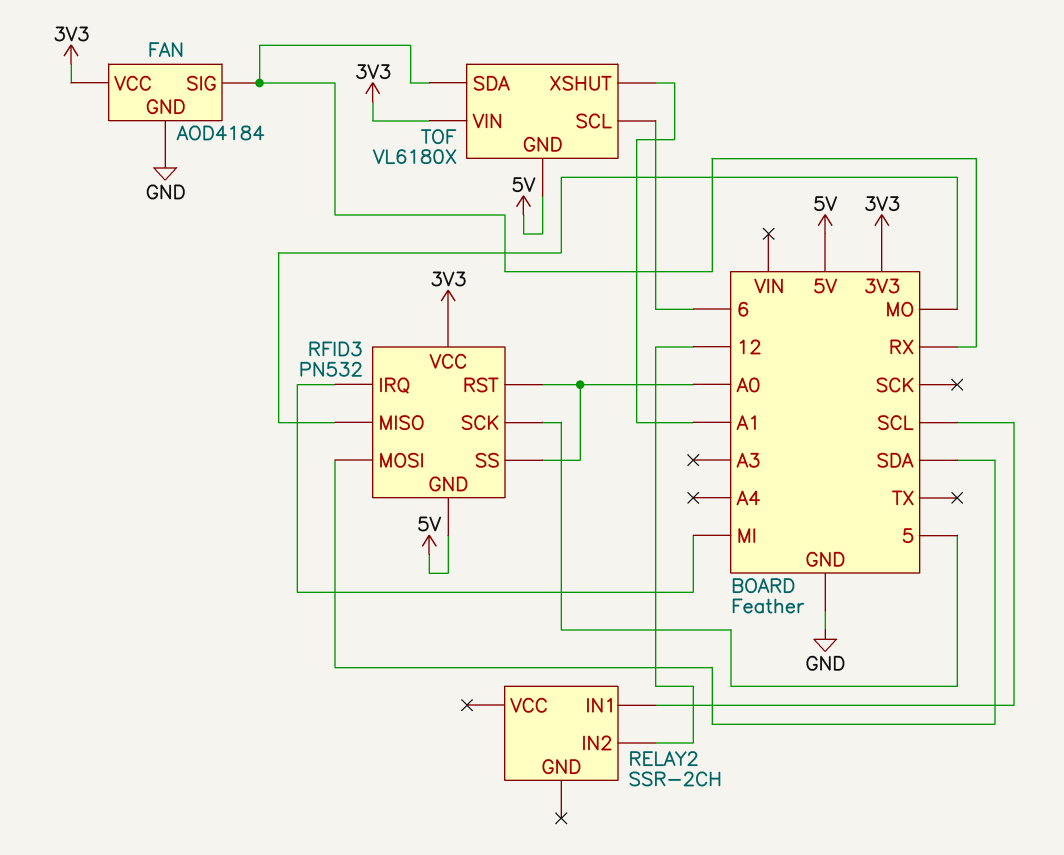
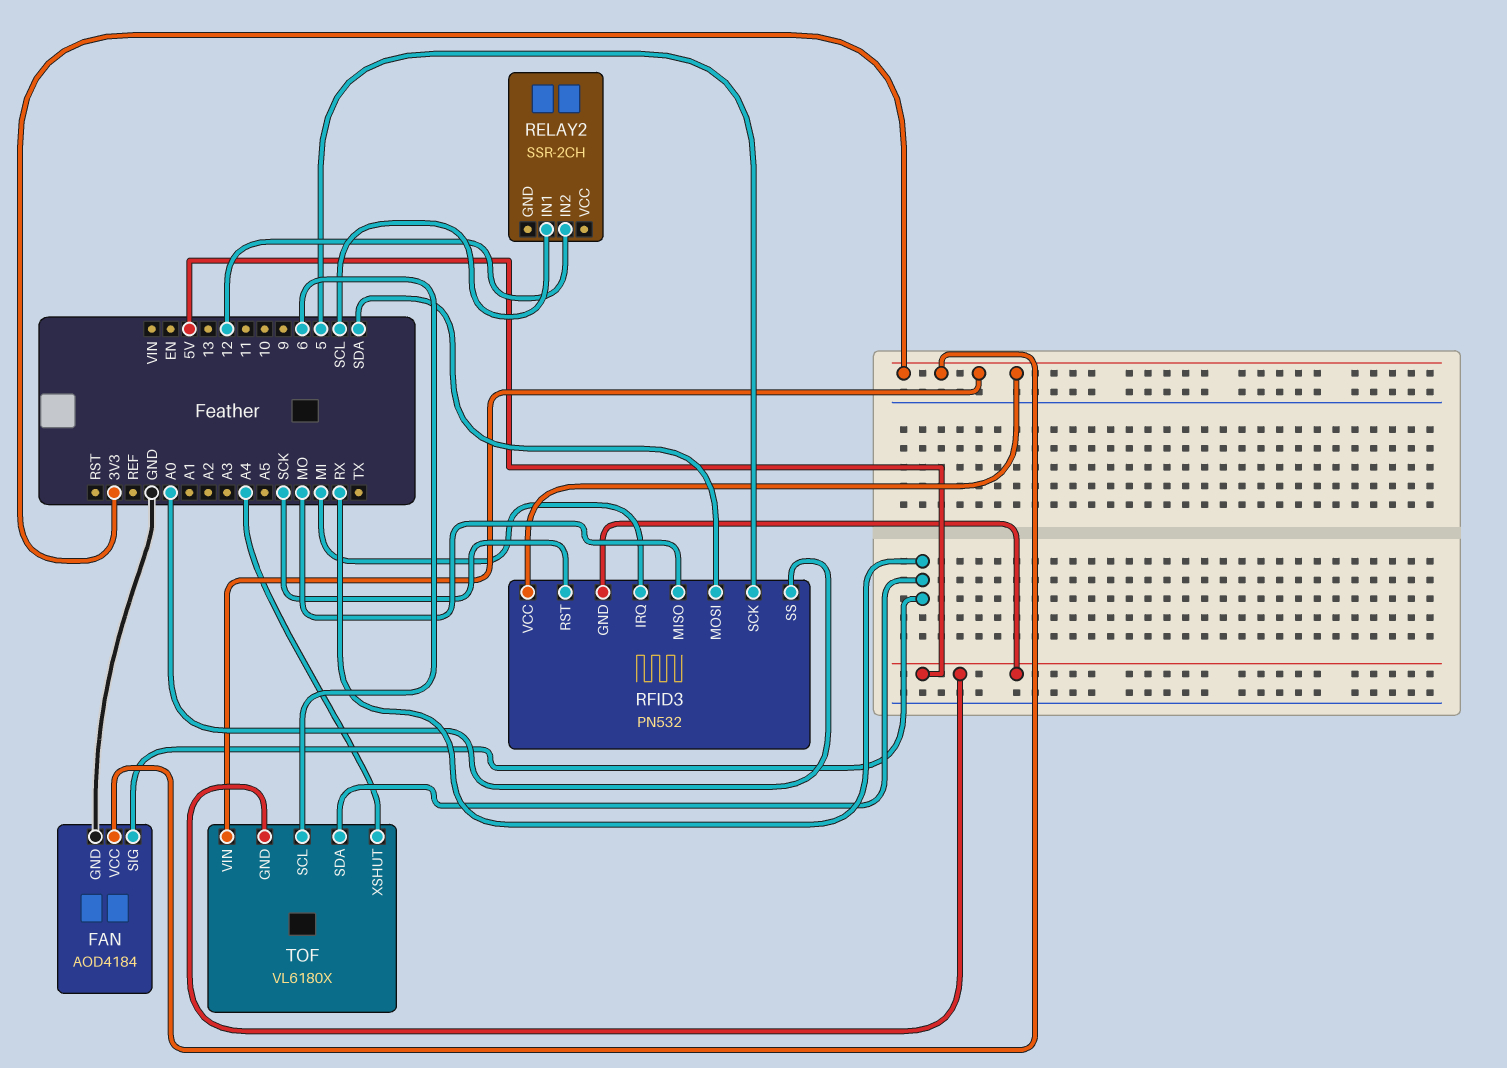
RFID3 pin RST: A0 -> SCK
TOF pin XSHUT: A1 -> A4

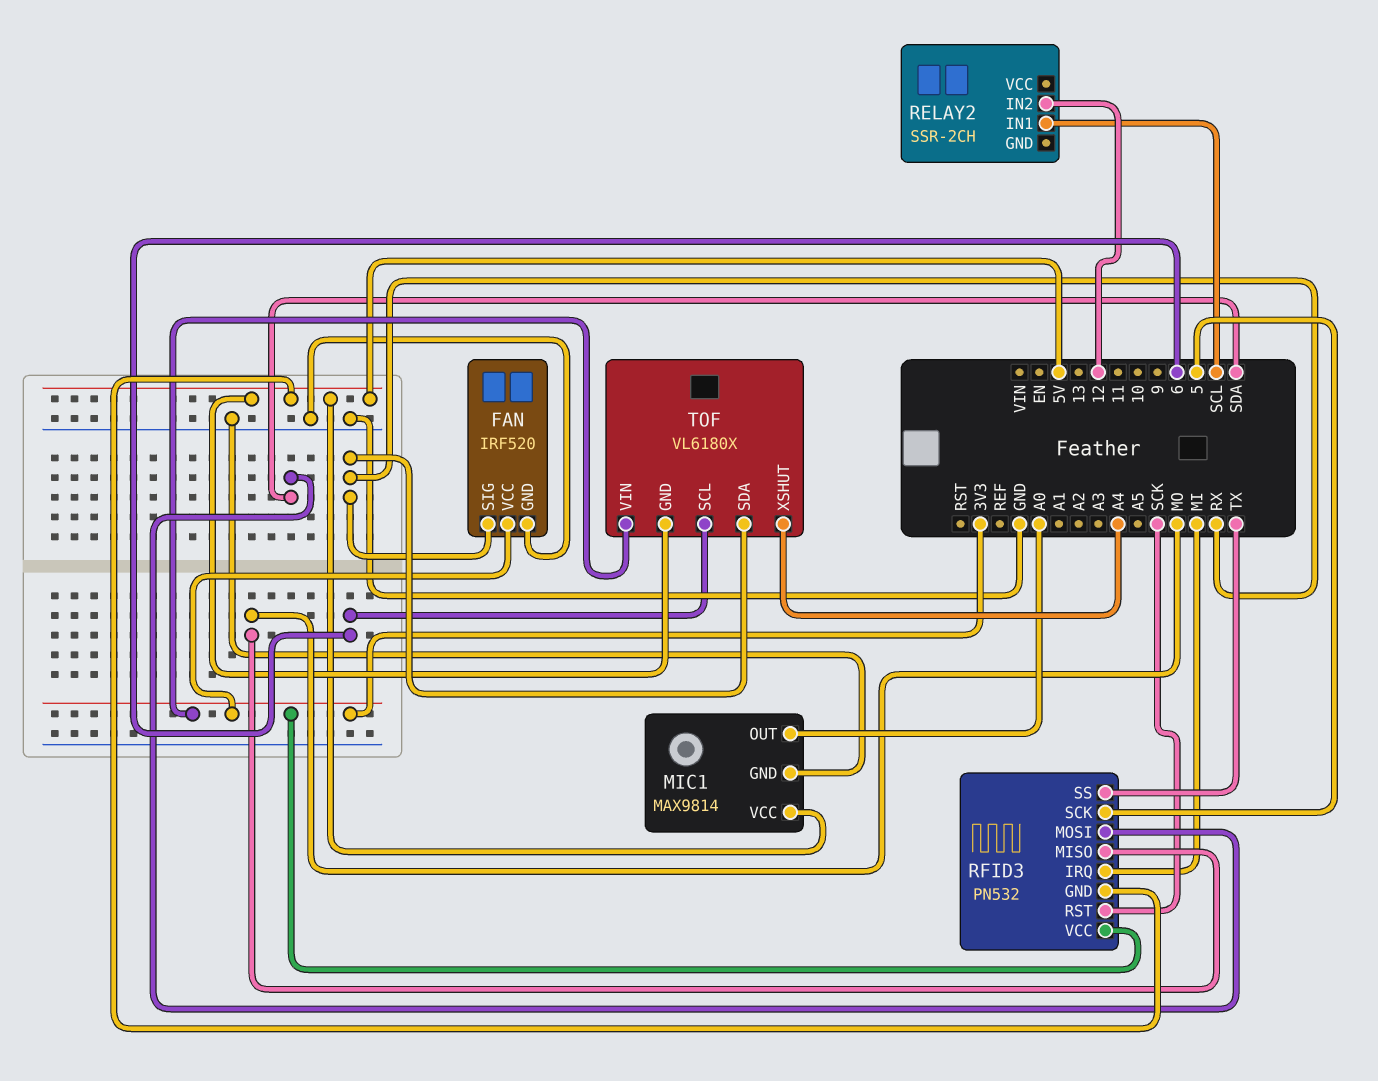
FAN: AOD4184 -> IRF520
MIC1: none -> MAX9814
MIC1 pin GND: none -> GND
MIC1 pin OUT: none -> A0
MIC1 pin VCC: none -> 5V
RFID3 pin SS: A0 -> TX

